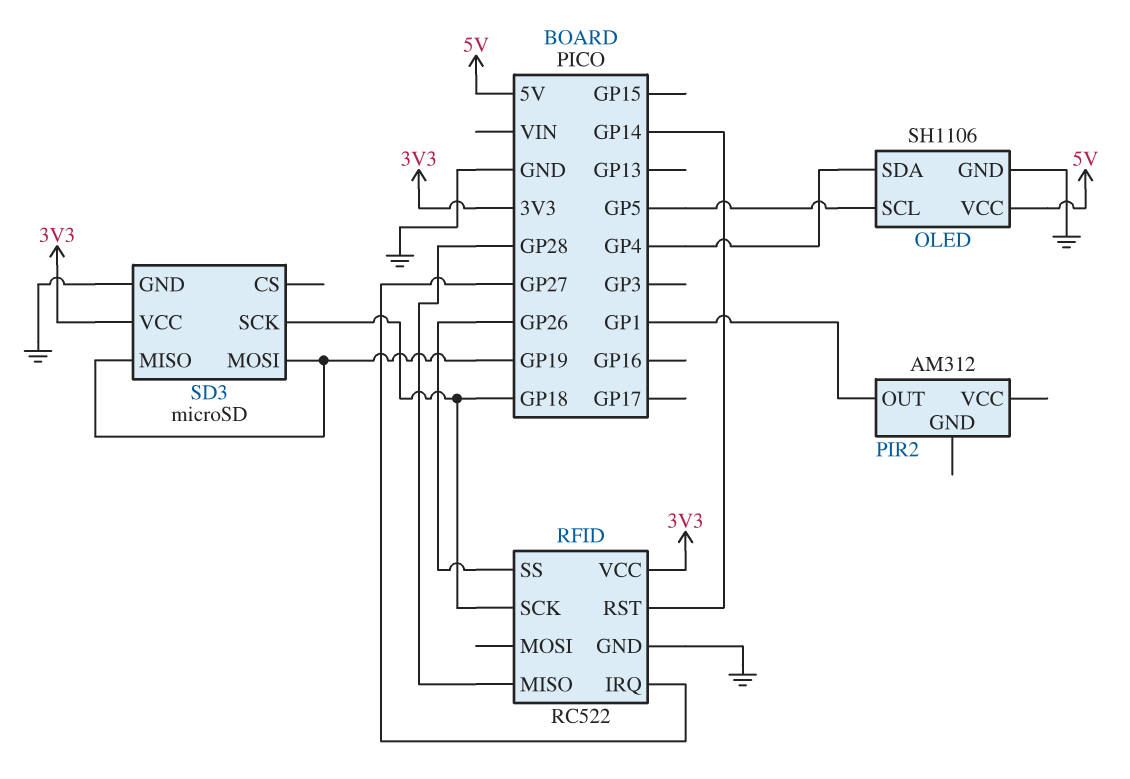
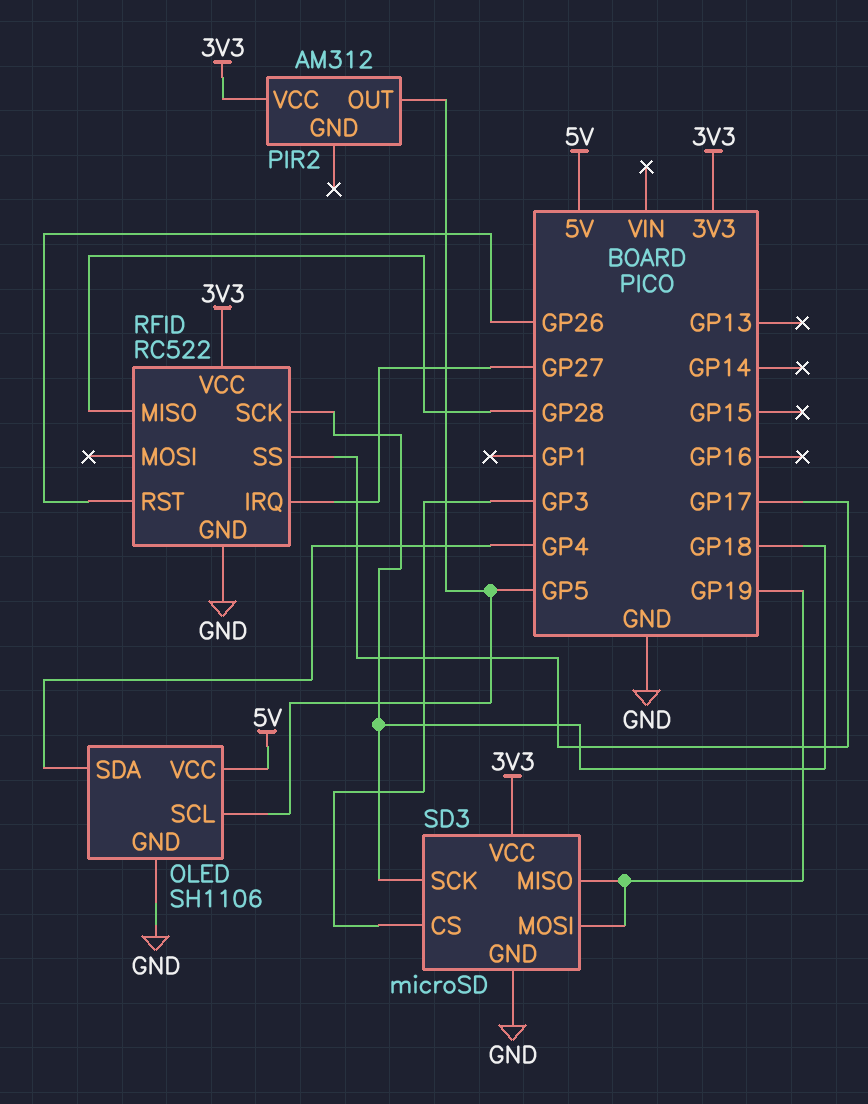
PIR2 pin OUT: GP1 -> GP5
PIR2 pin VCC: none -> 3V3
RFID pin RST: GP14 -> GP26
RFID pin SS: GP26 -> GP17
SD3 pin CS: none -> GP3

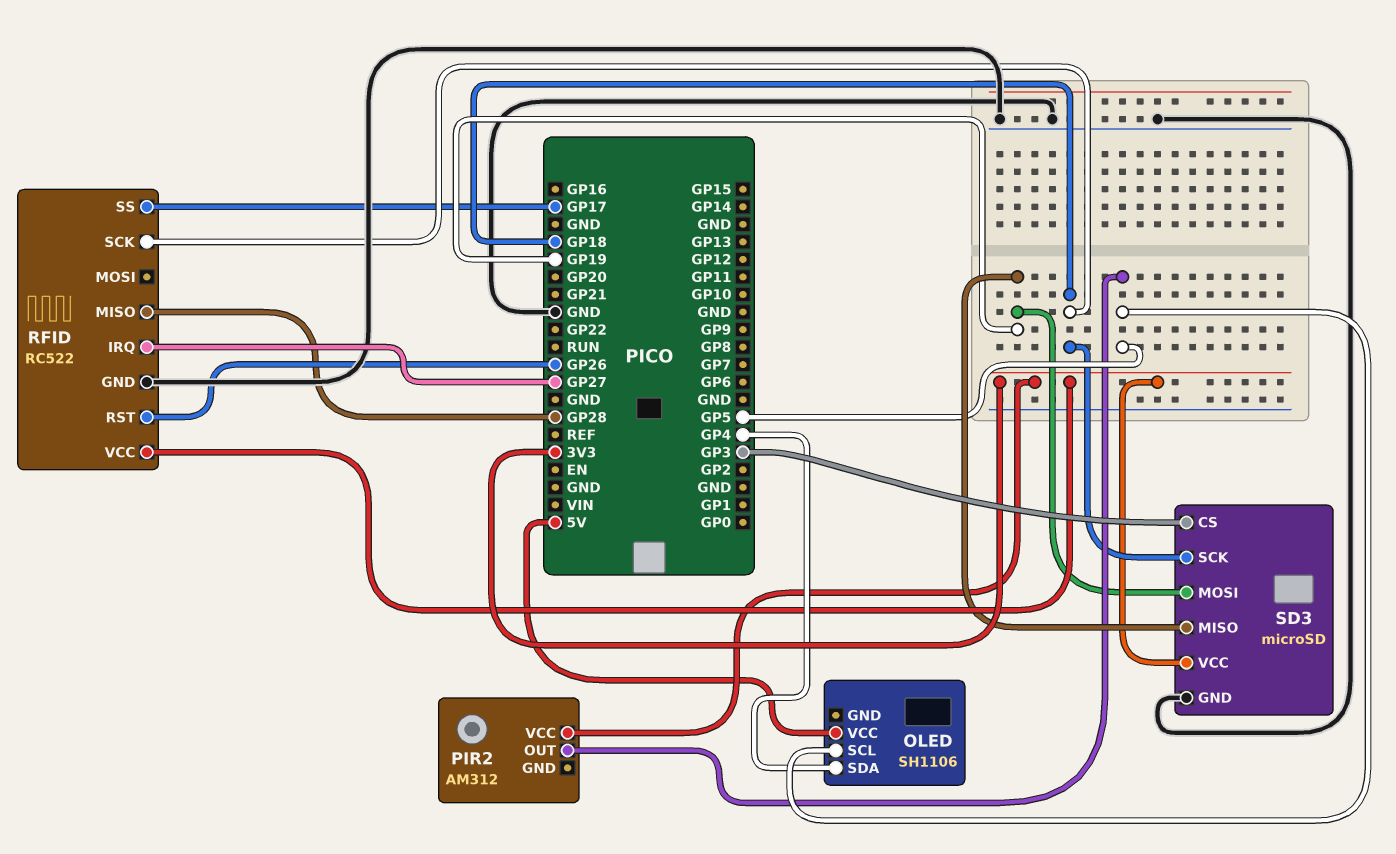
OLED pin GND: GND -> none

